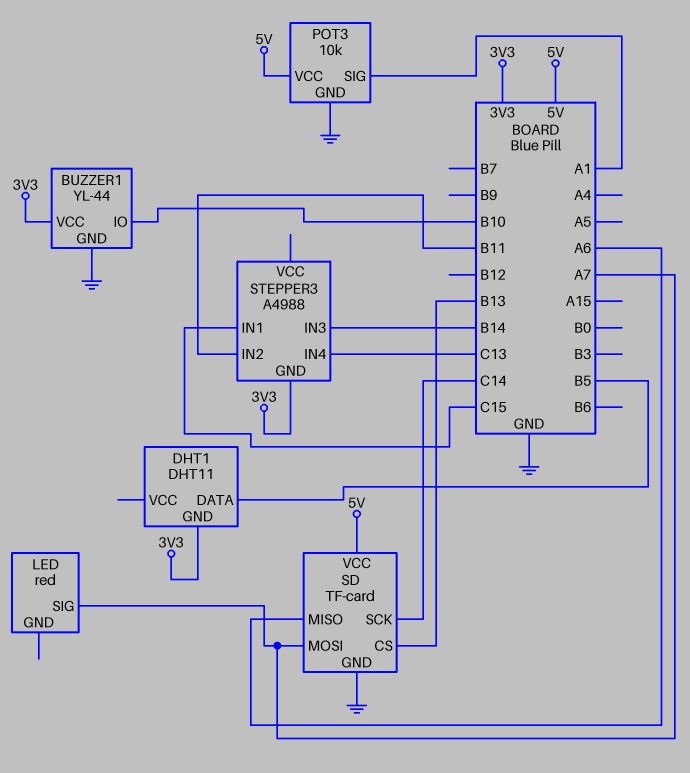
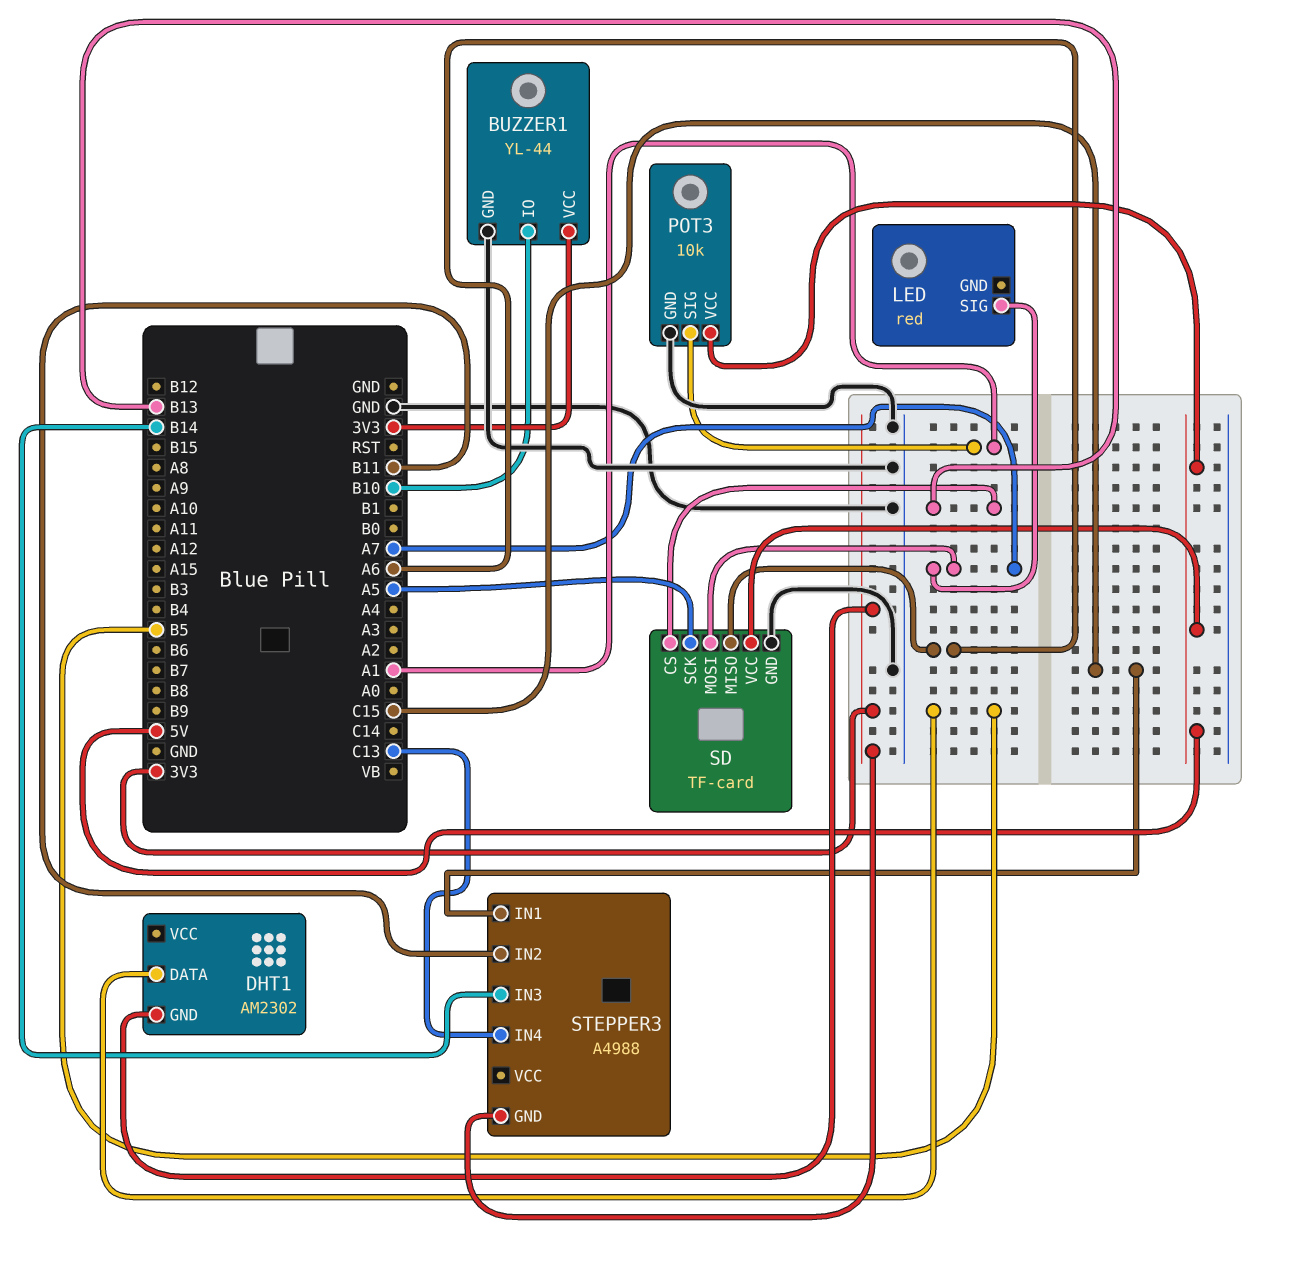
DHT1: DHT11 -> AM2302
SD pin SCK: C14 -> A5

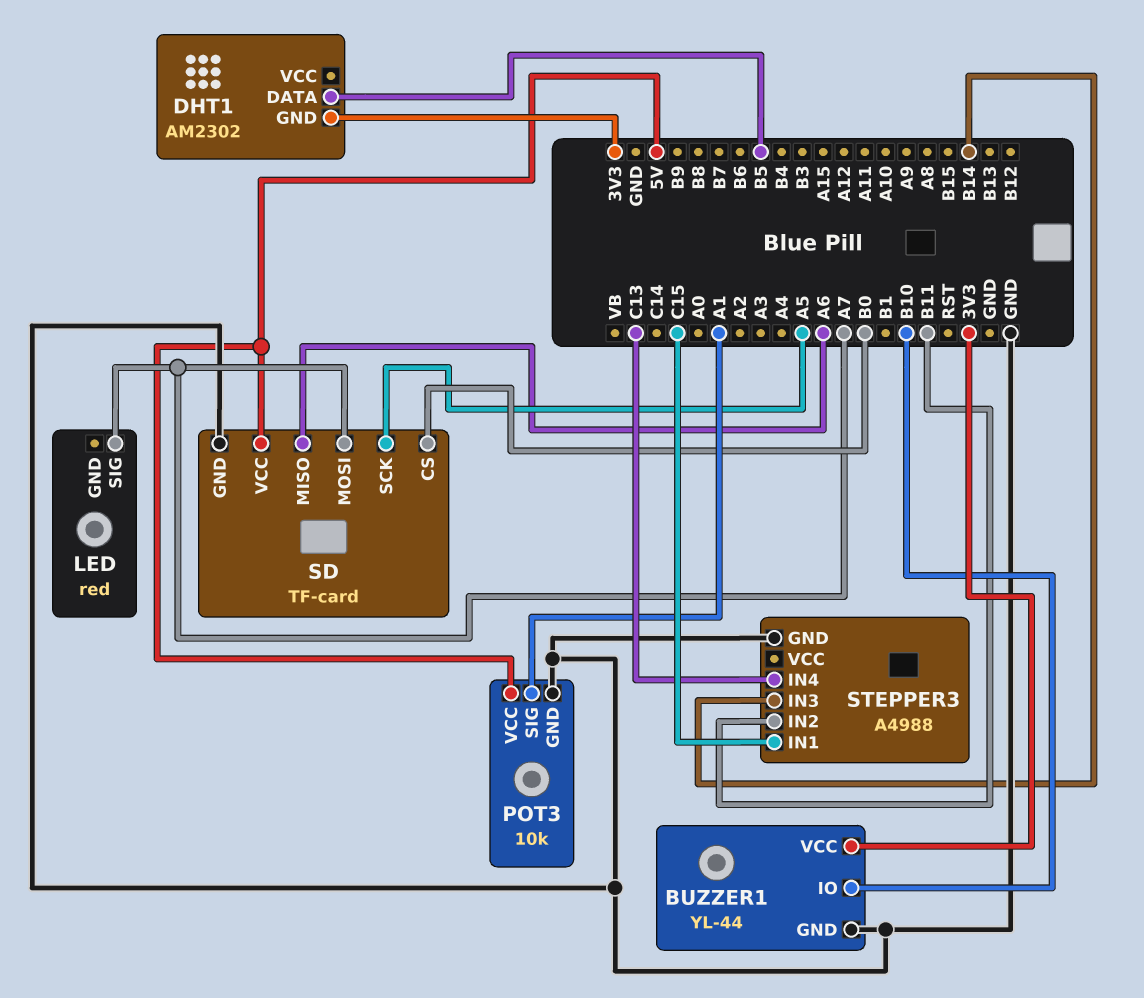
SD pin CS: B13 -> B0
STEPPER3 pin GND: 3V3 -> GND

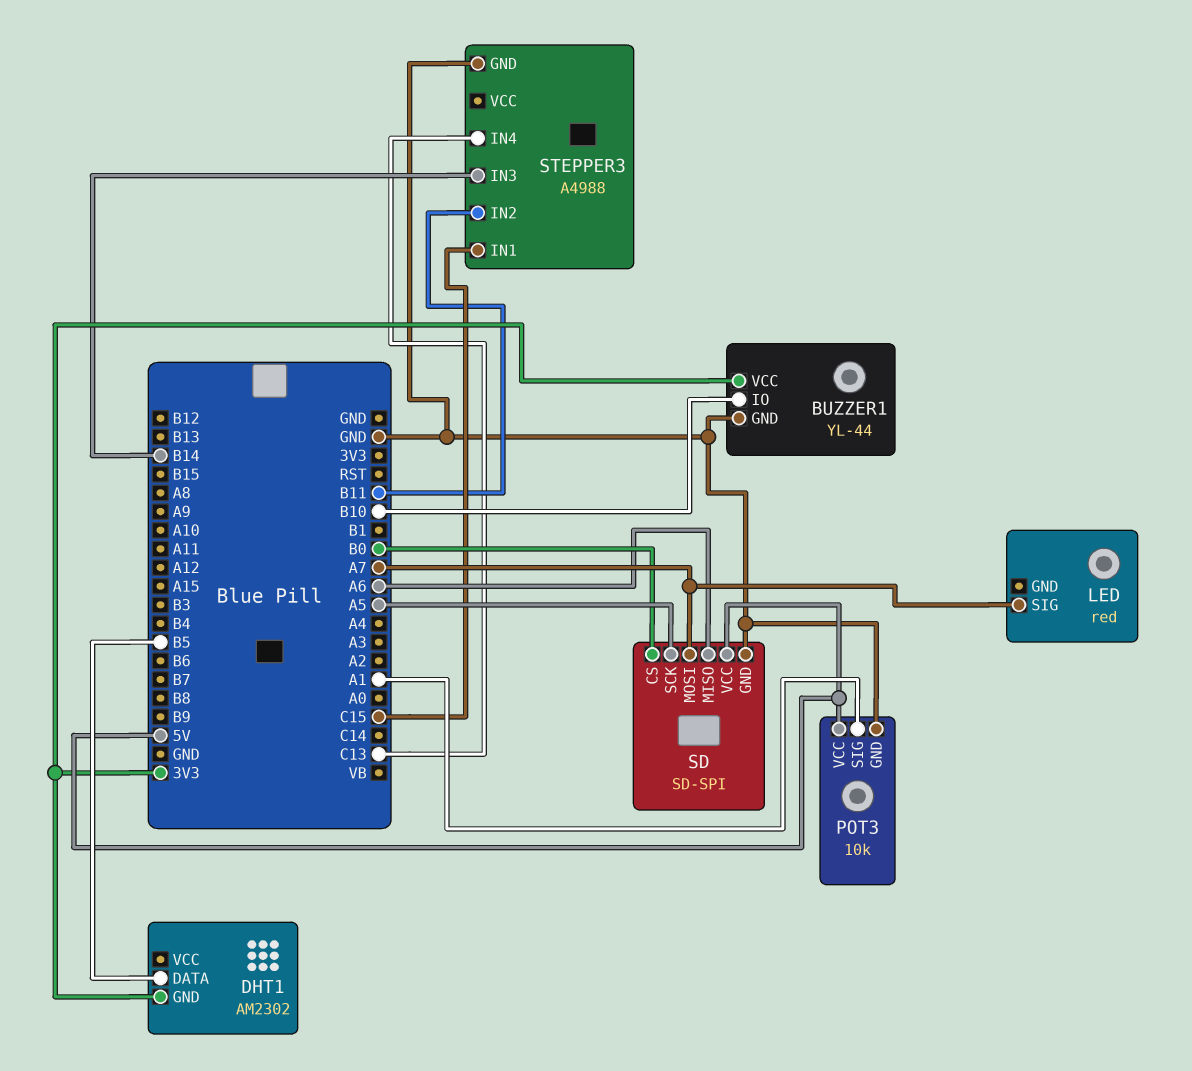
SD: TF-card -> SD-SPI

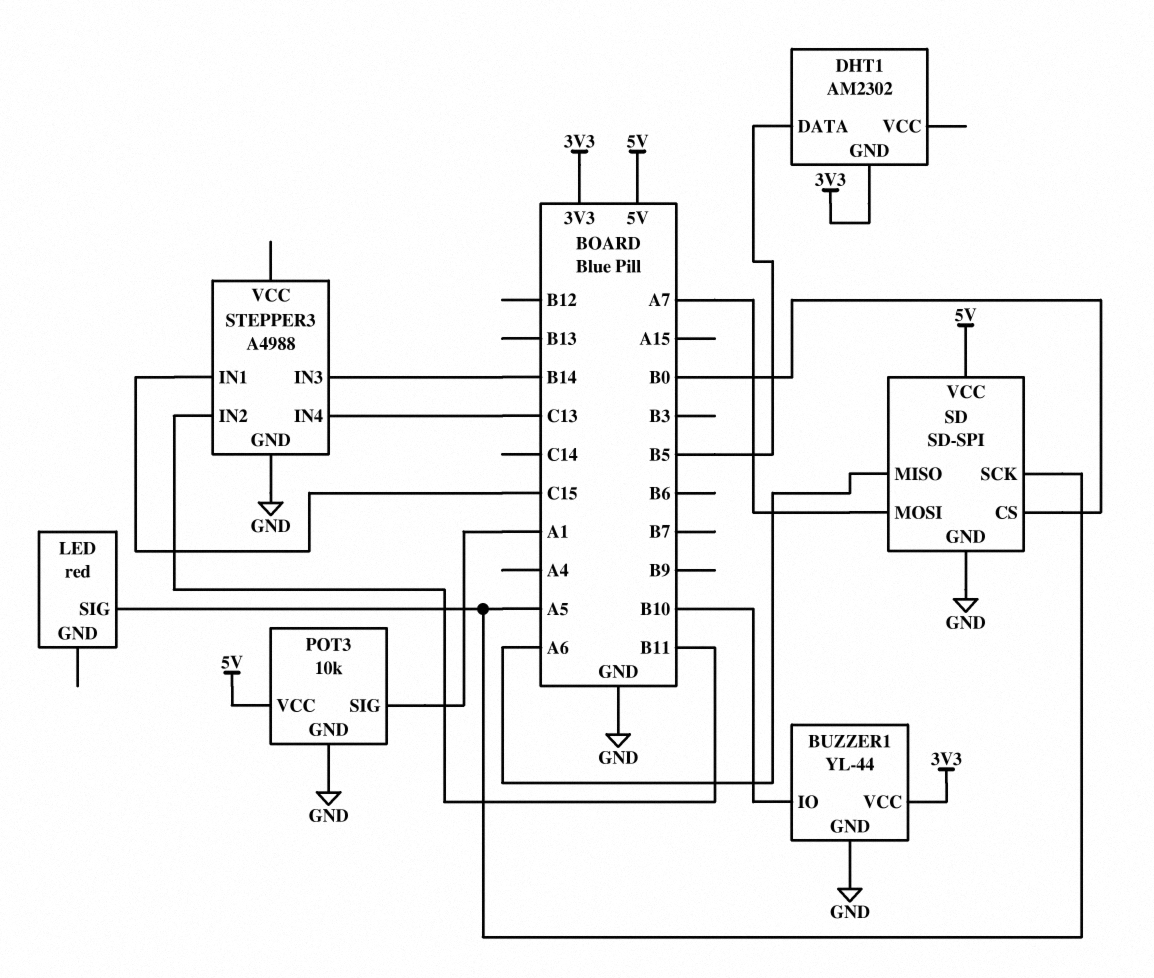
LED pin SIG: A7 -> A5

